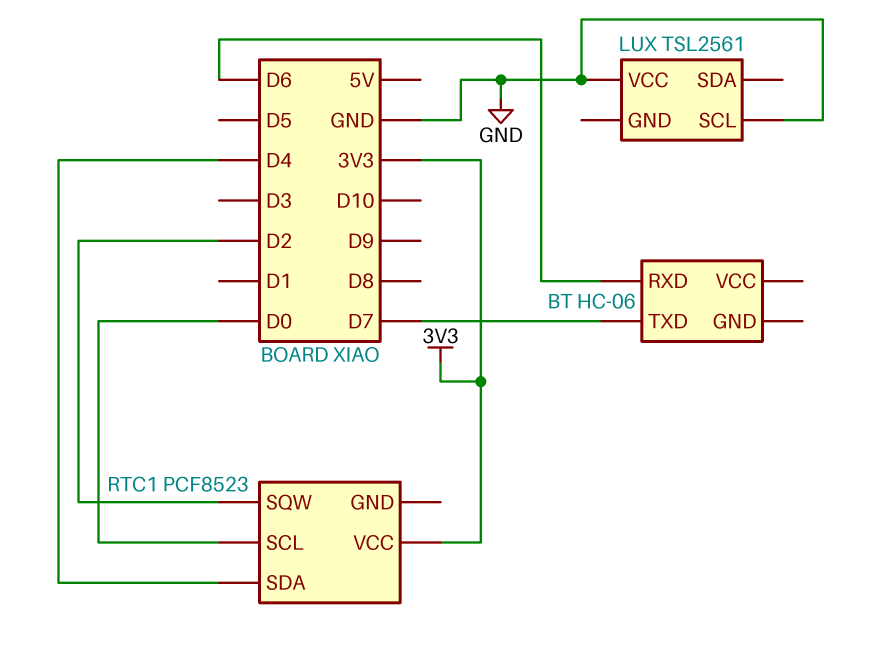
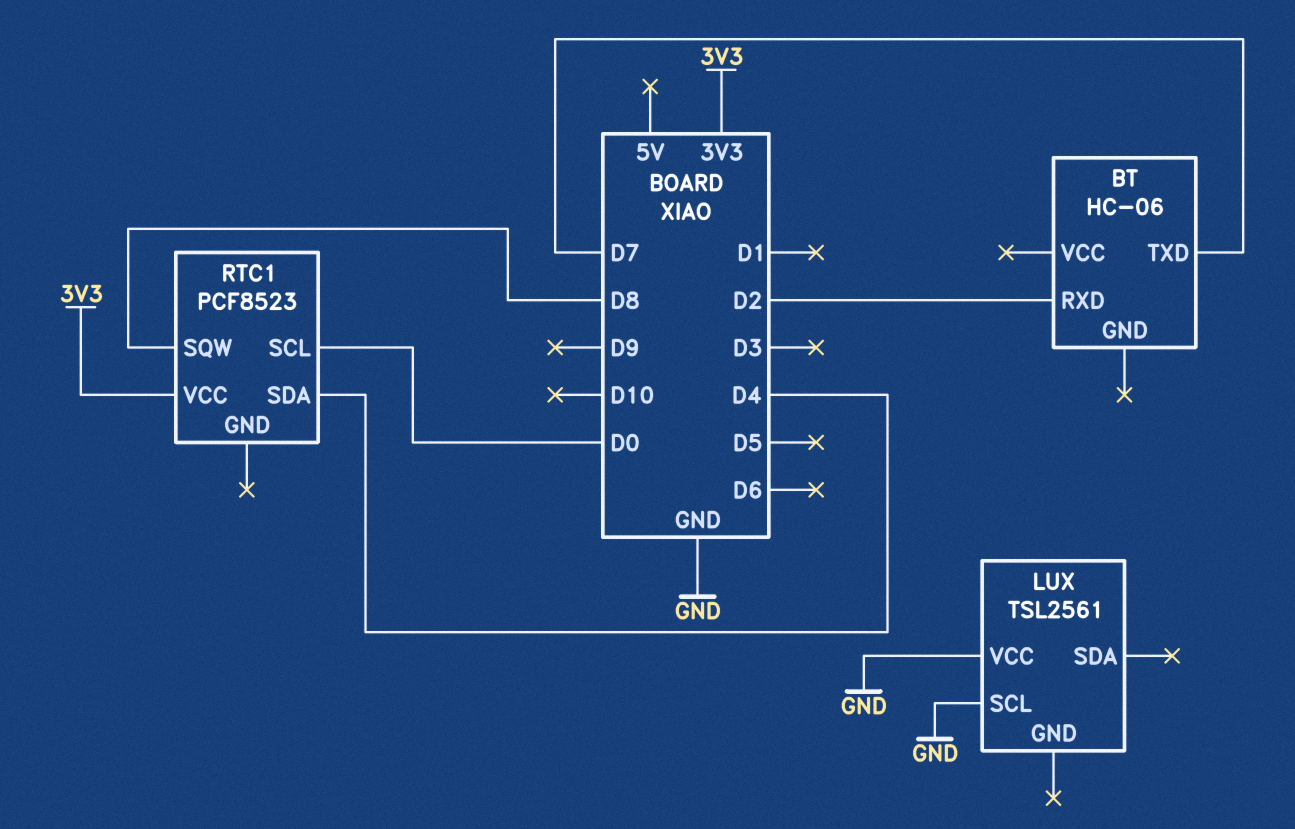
BT pin RXD: D6 -> D2
RTC1 pin SQW: D2 -> D8

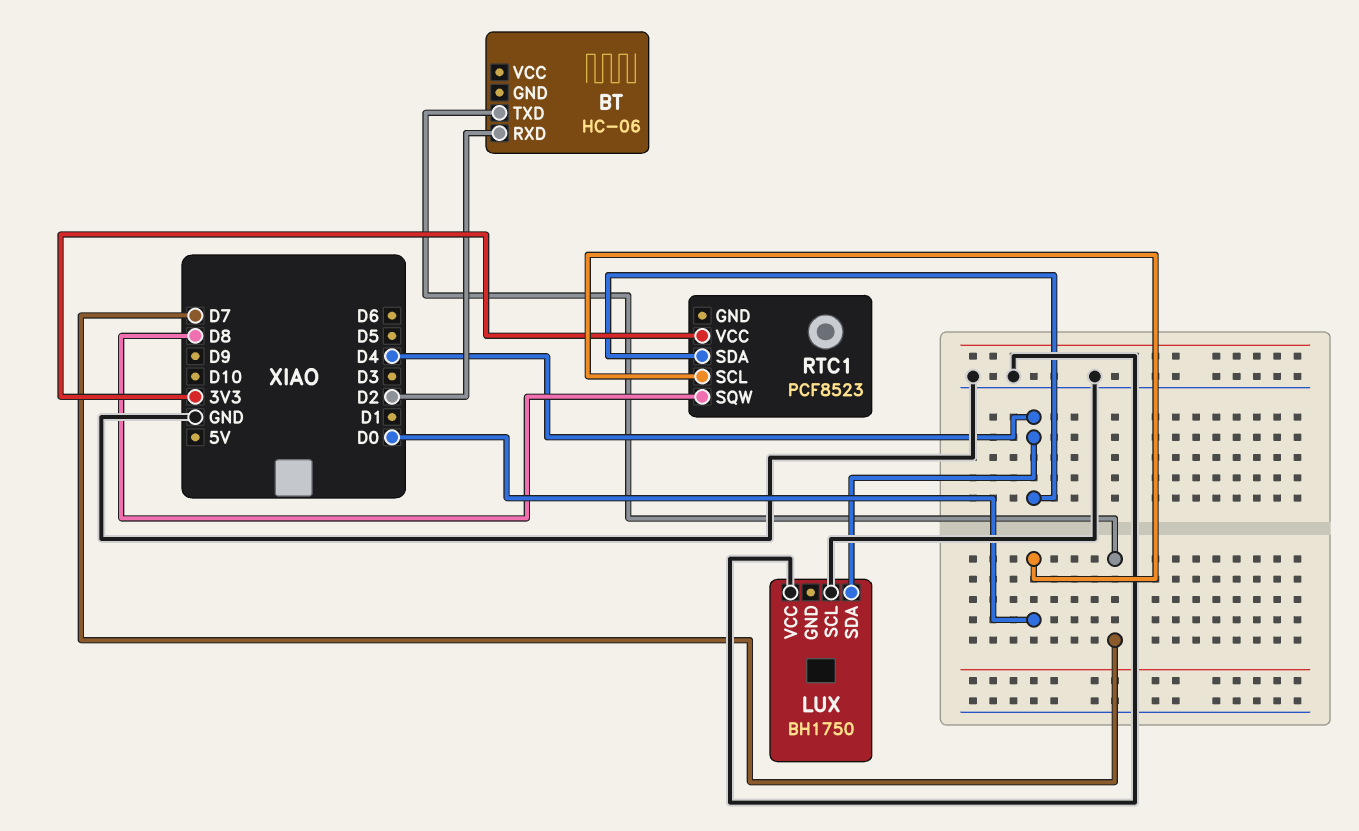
LUX: TSL2561 -> BH1750
LUX pin SDA: none -> D4

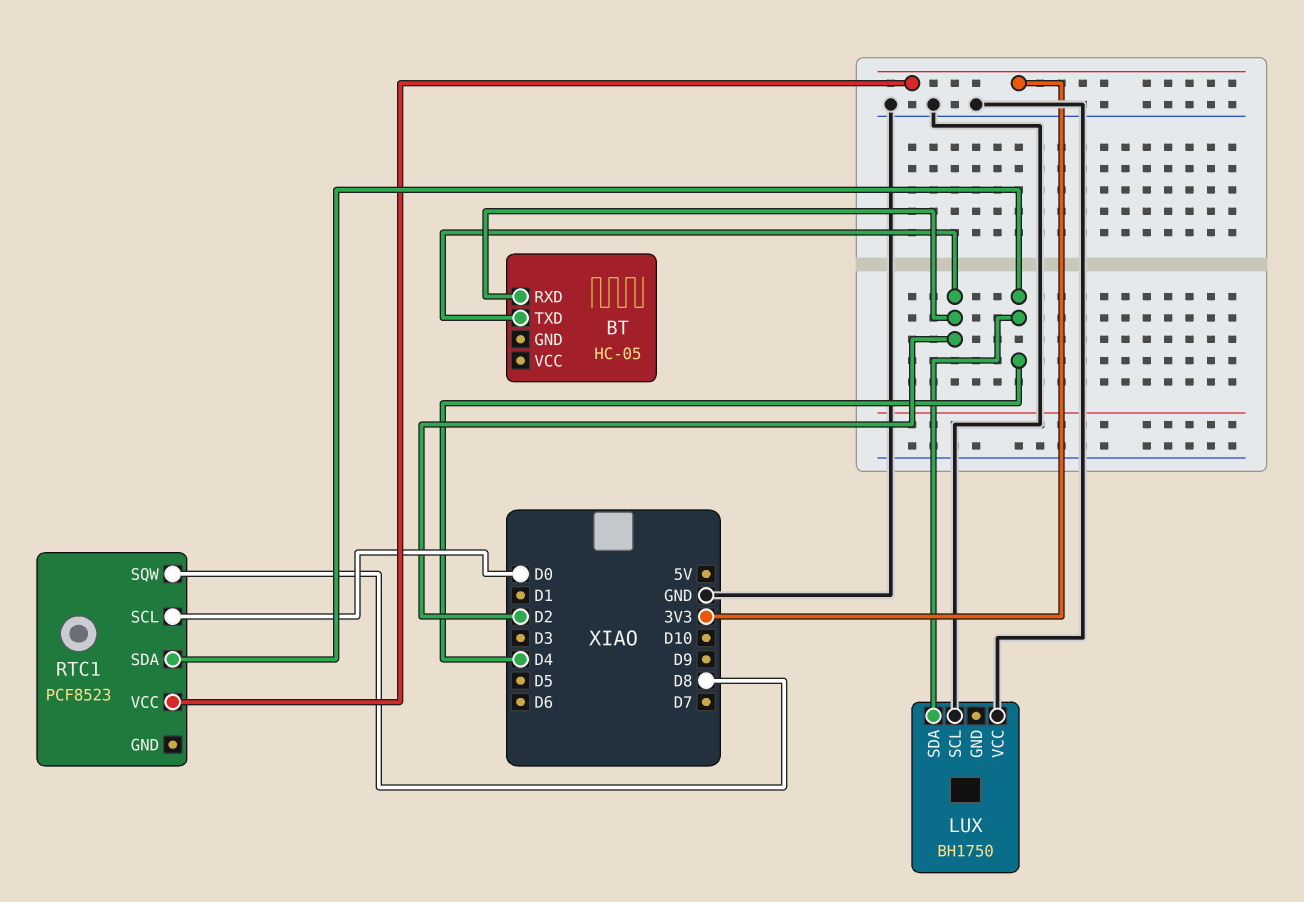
BT: HC-06 -> HC-05
BT pin TXD: D7 -> D2

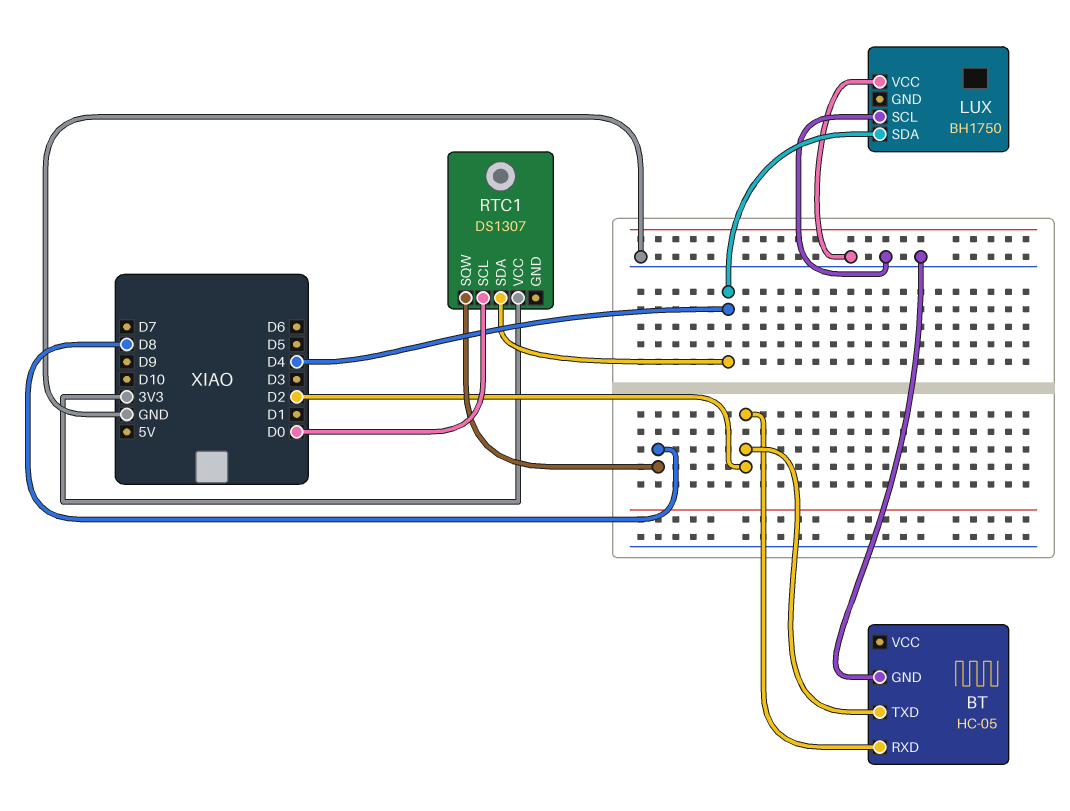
BT pin GND: none -> GND
RTC1: PCF8523 -> DS1307

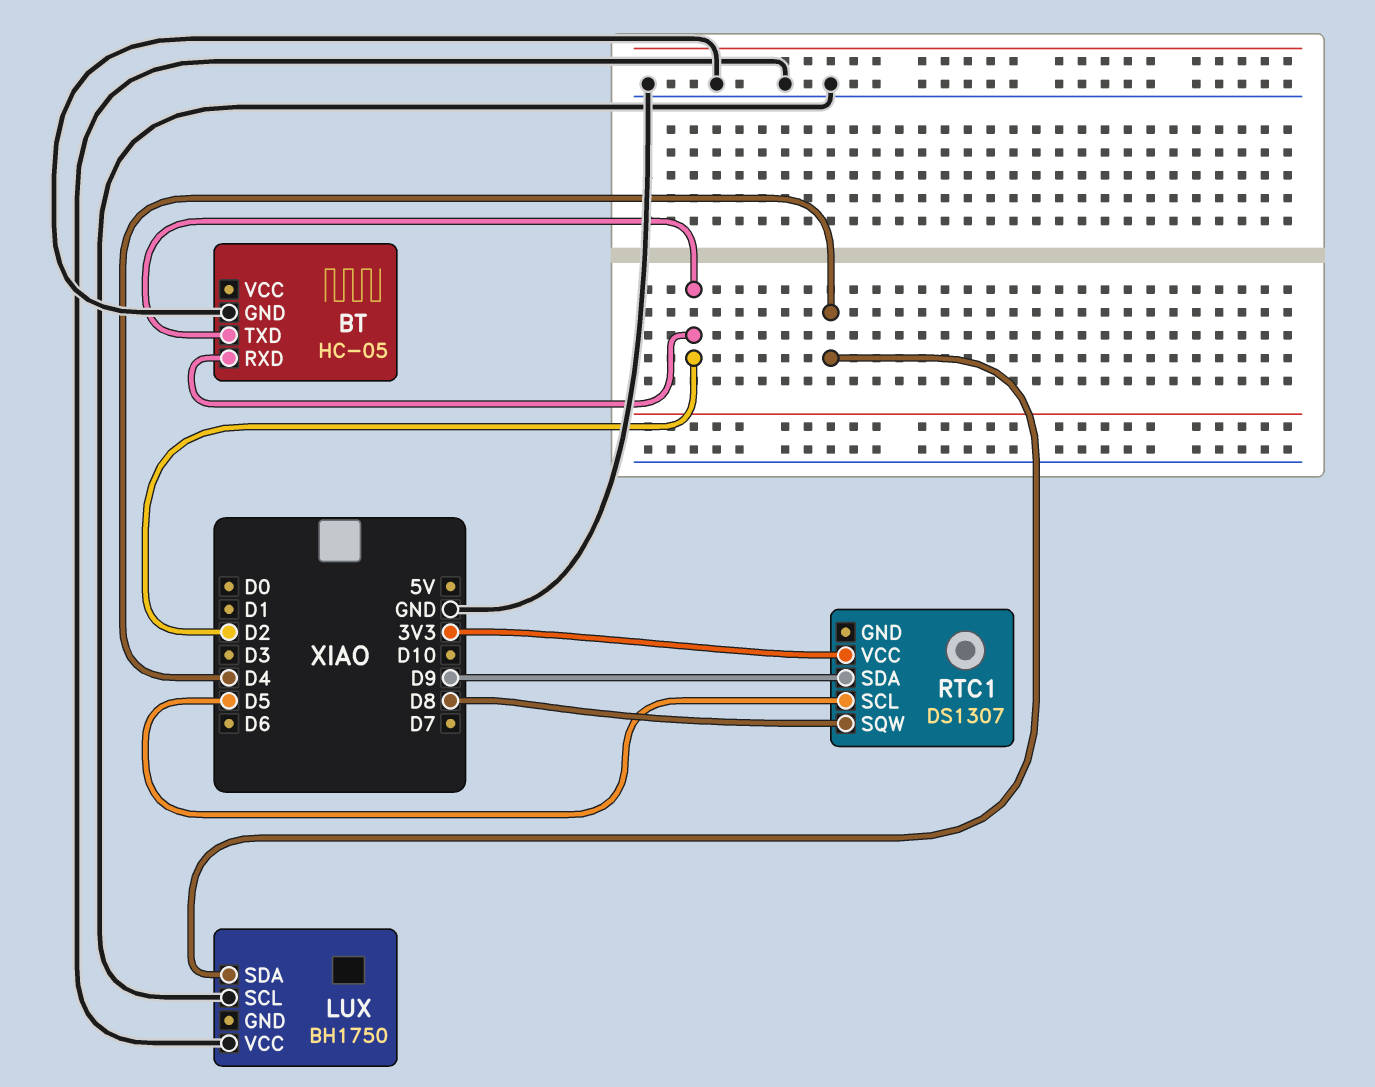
RTC1 pin SCL: D0 -> D5
RTC1 pin SDA: D4 -> D9

